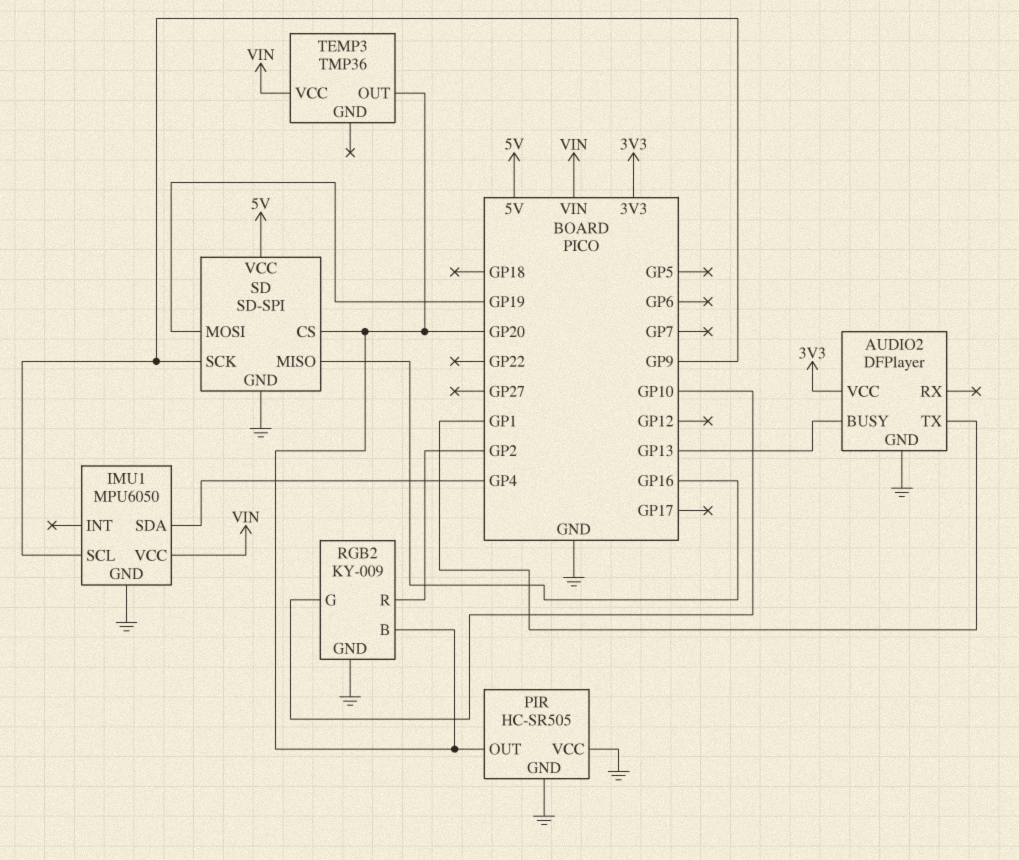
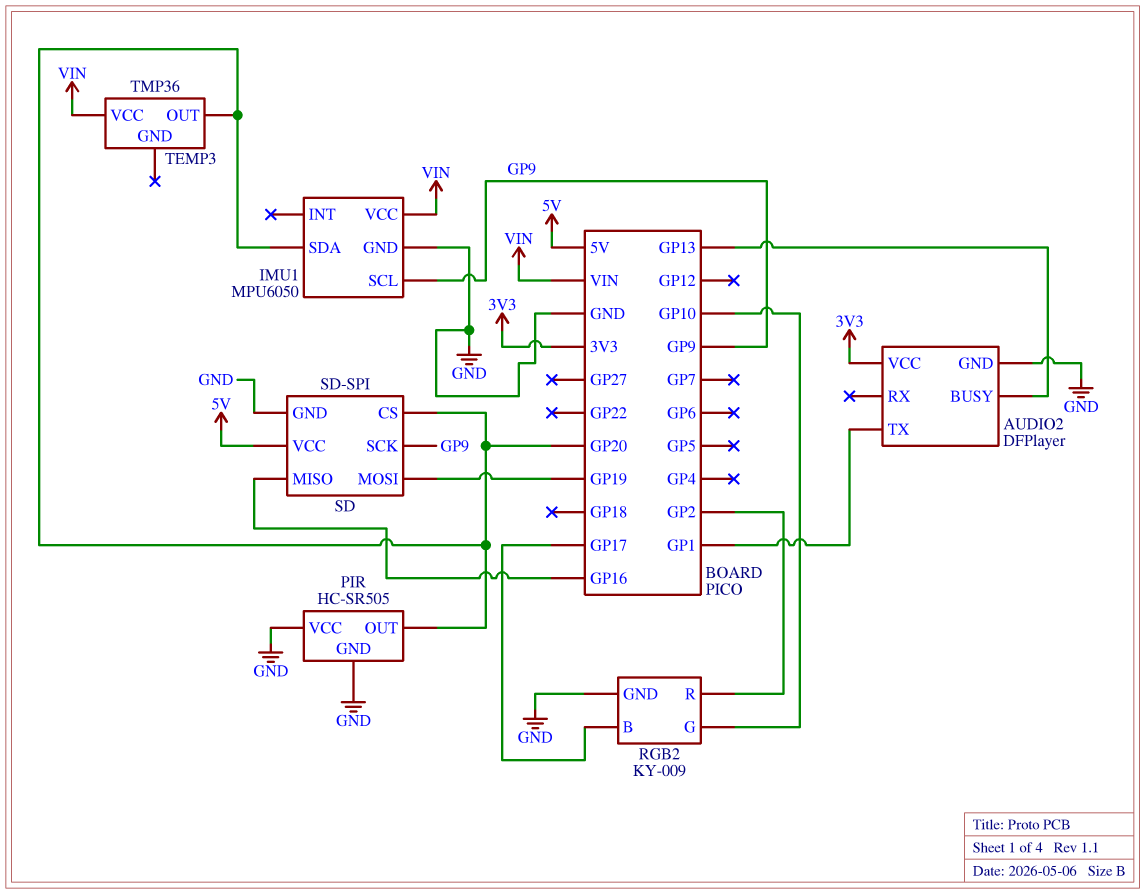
IMU1 pin SDA: GP4 -> GP20
RGB2 pin B: GP20 -> GP17

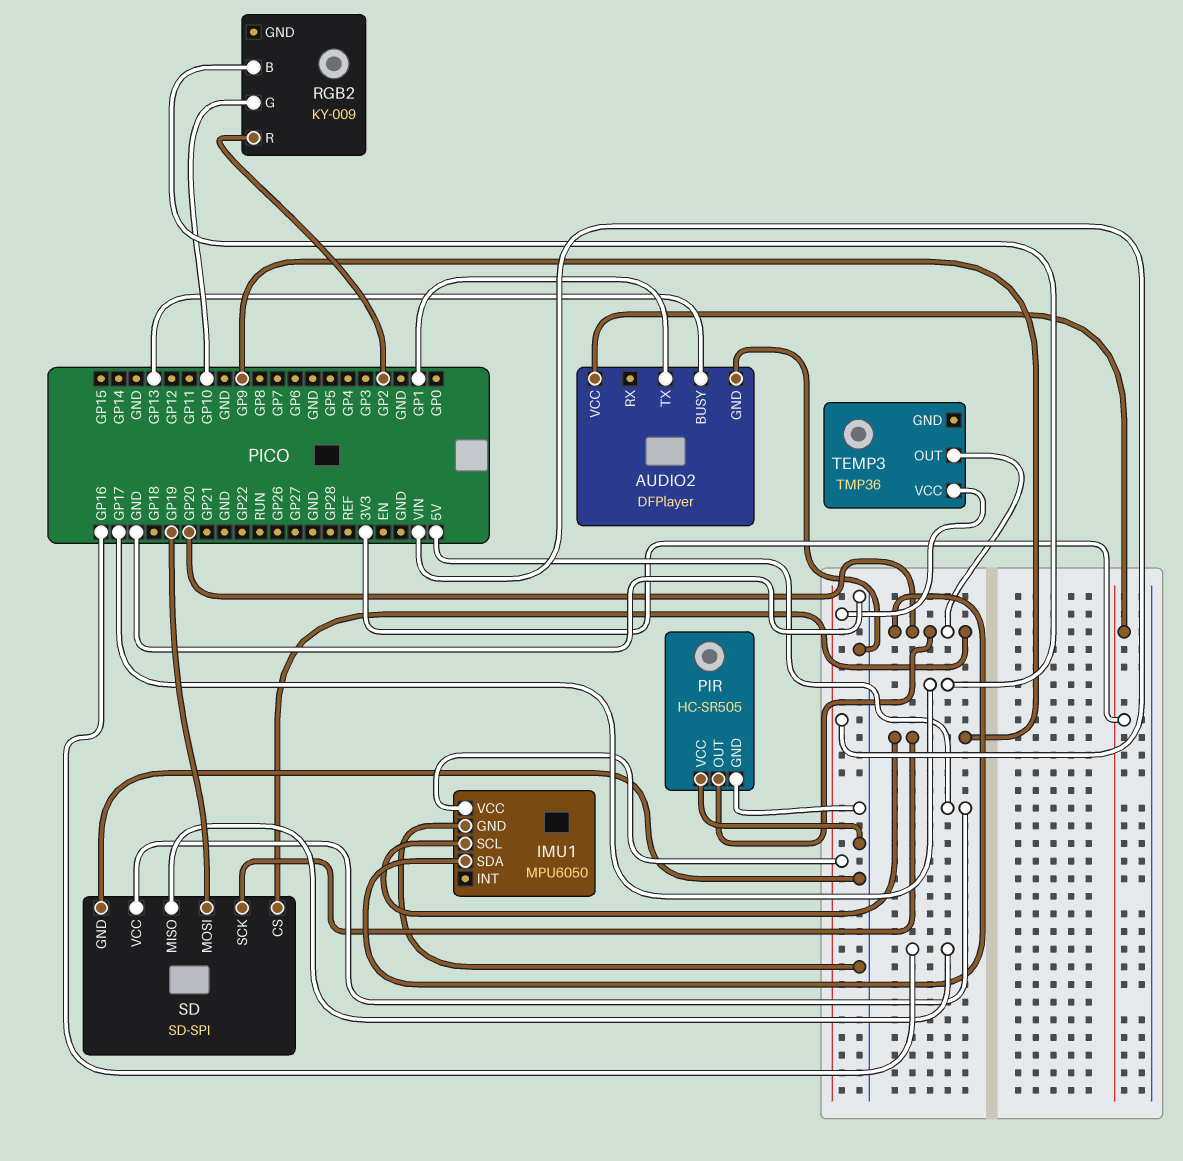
RGB2 pin GND: GND -> none

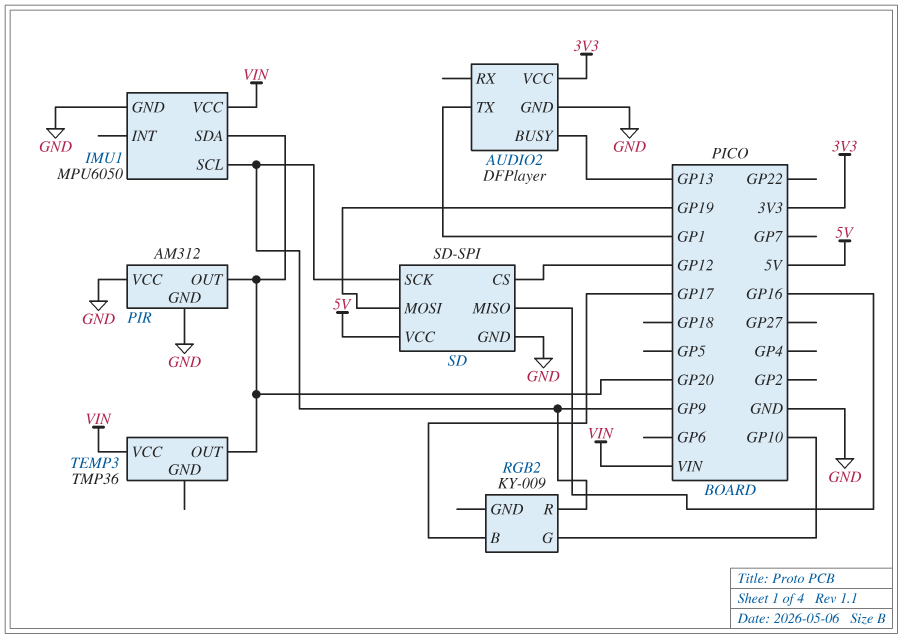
PIR: HC-SR505 -> AM312
RGB2 pin R: GP2 -> GP9
SD pin CS: GP20 -> GP12

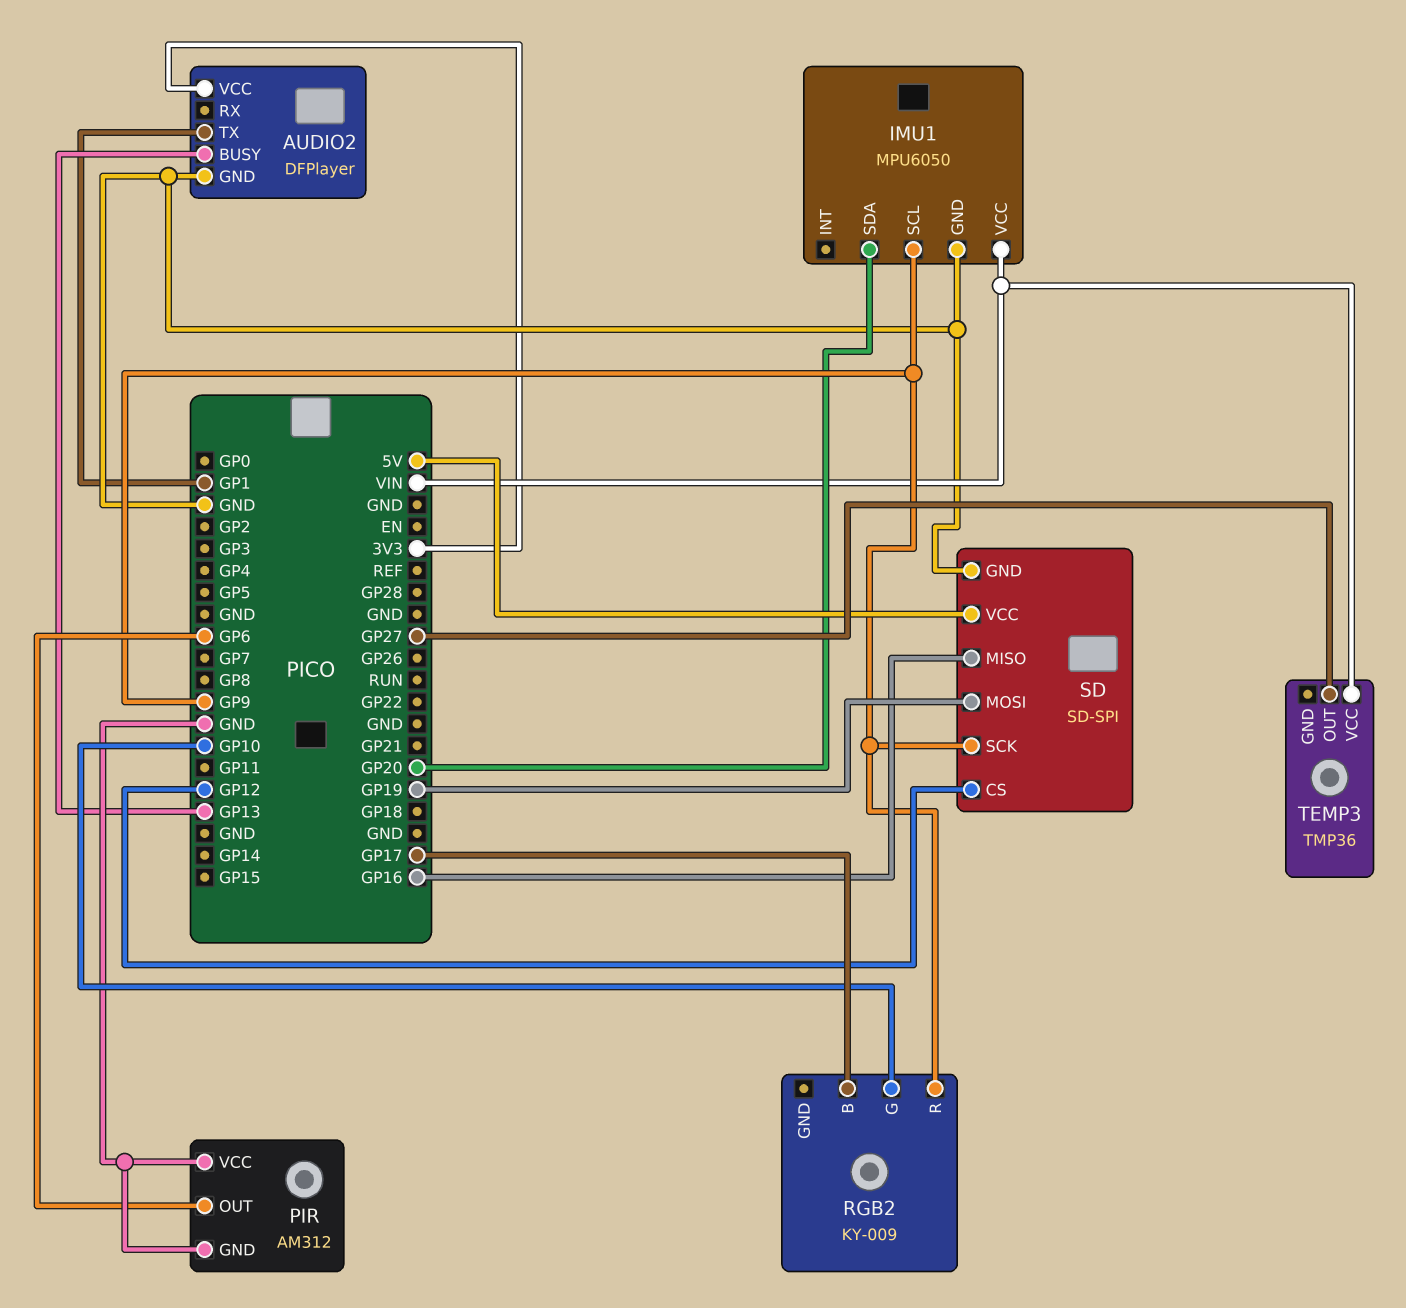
PIR pin OUT: GP20 -> GP6
TEMP3 pin OUT: GP20 -> GP27

